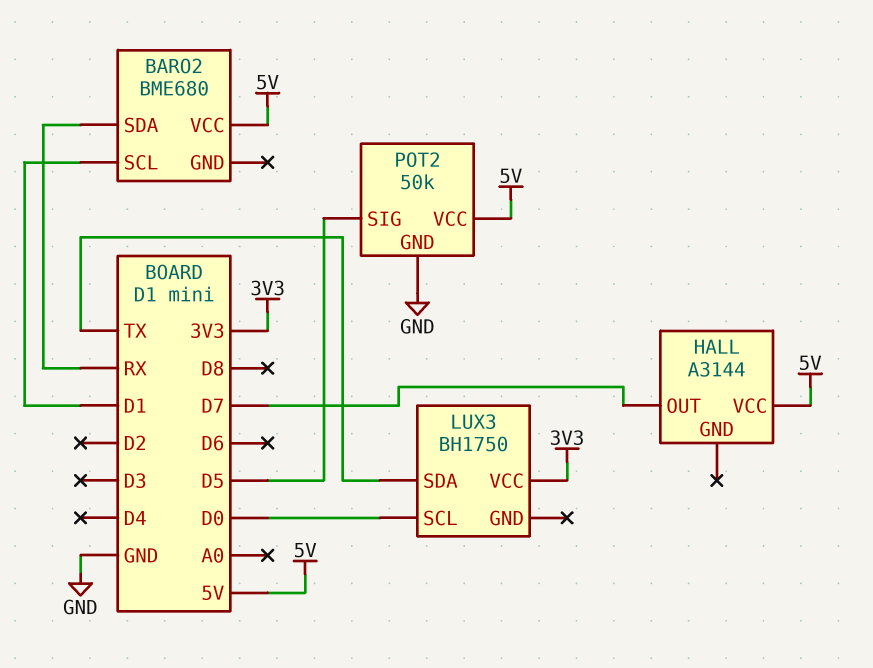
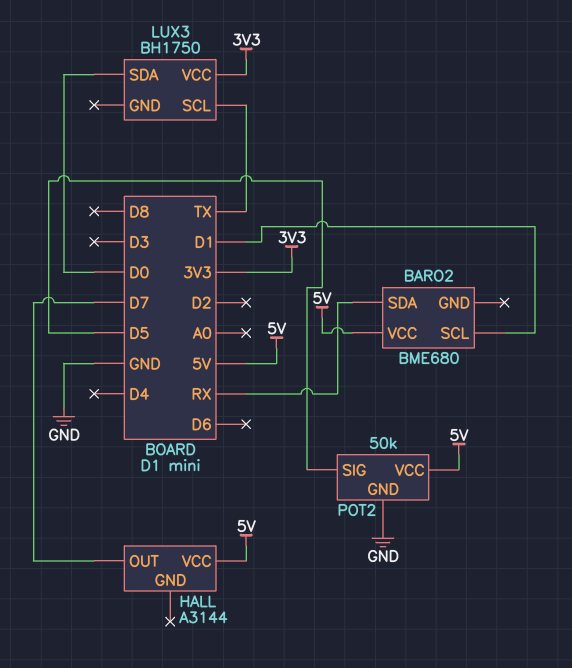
LUX3 pin SCL: D0 -> TX
LUX3 pin SDA: TX -> D0

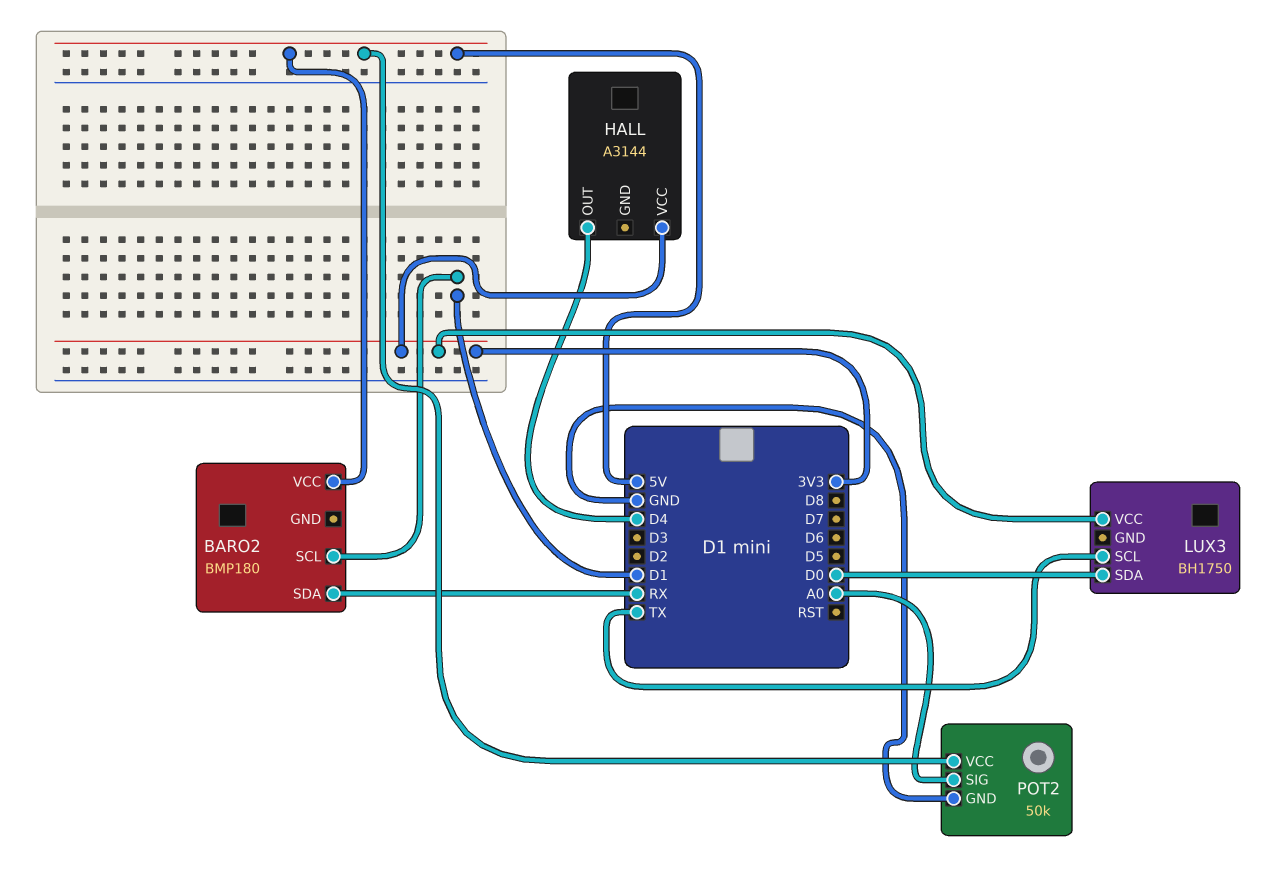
BARO2: BME680 -> BMP180
HALL pin OUT: D7 -> D4
HALL pin VCC: 5V -> 3V3
POT2 pin SIG: D5 -> A0

